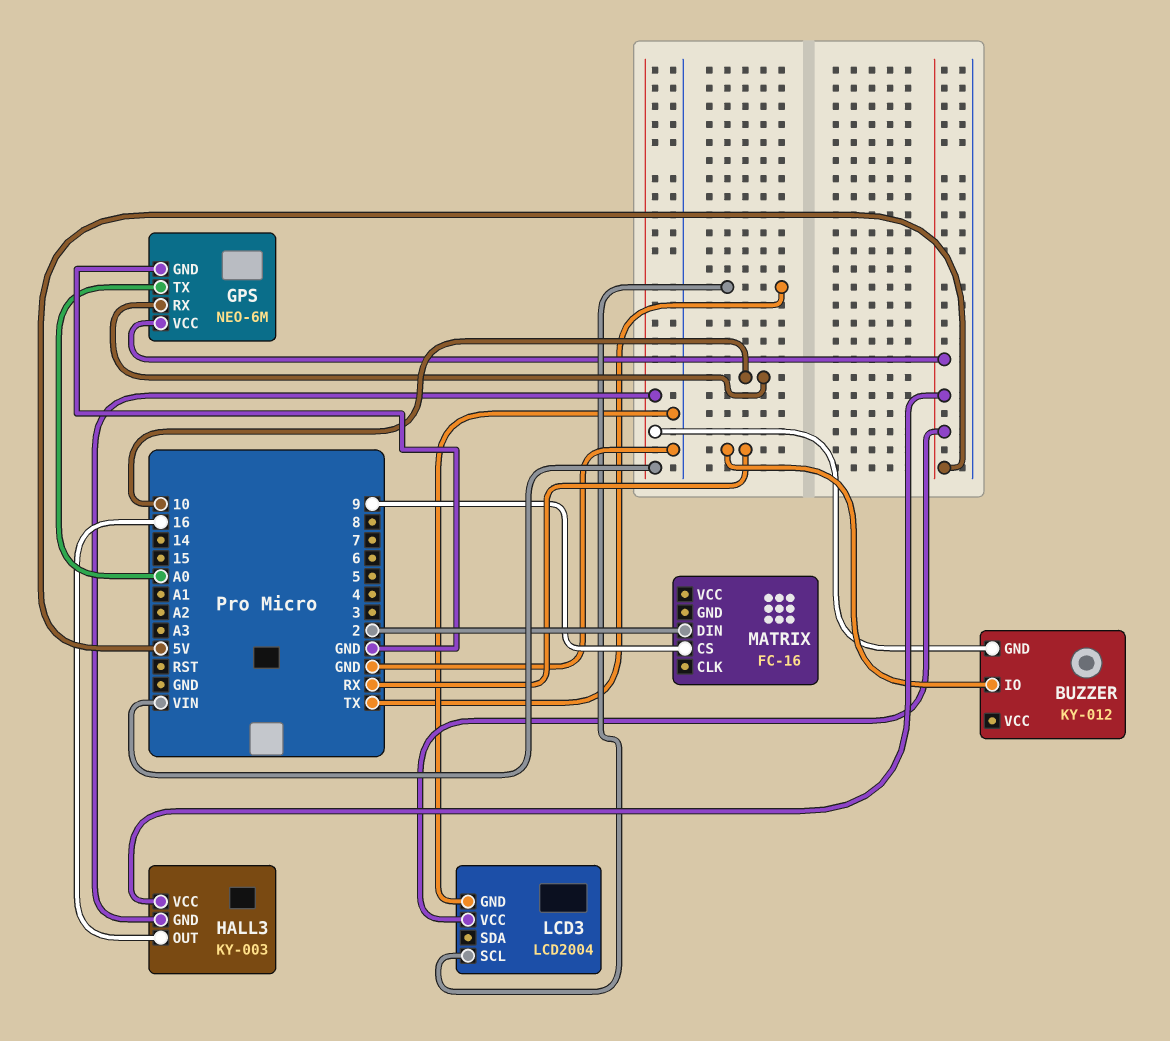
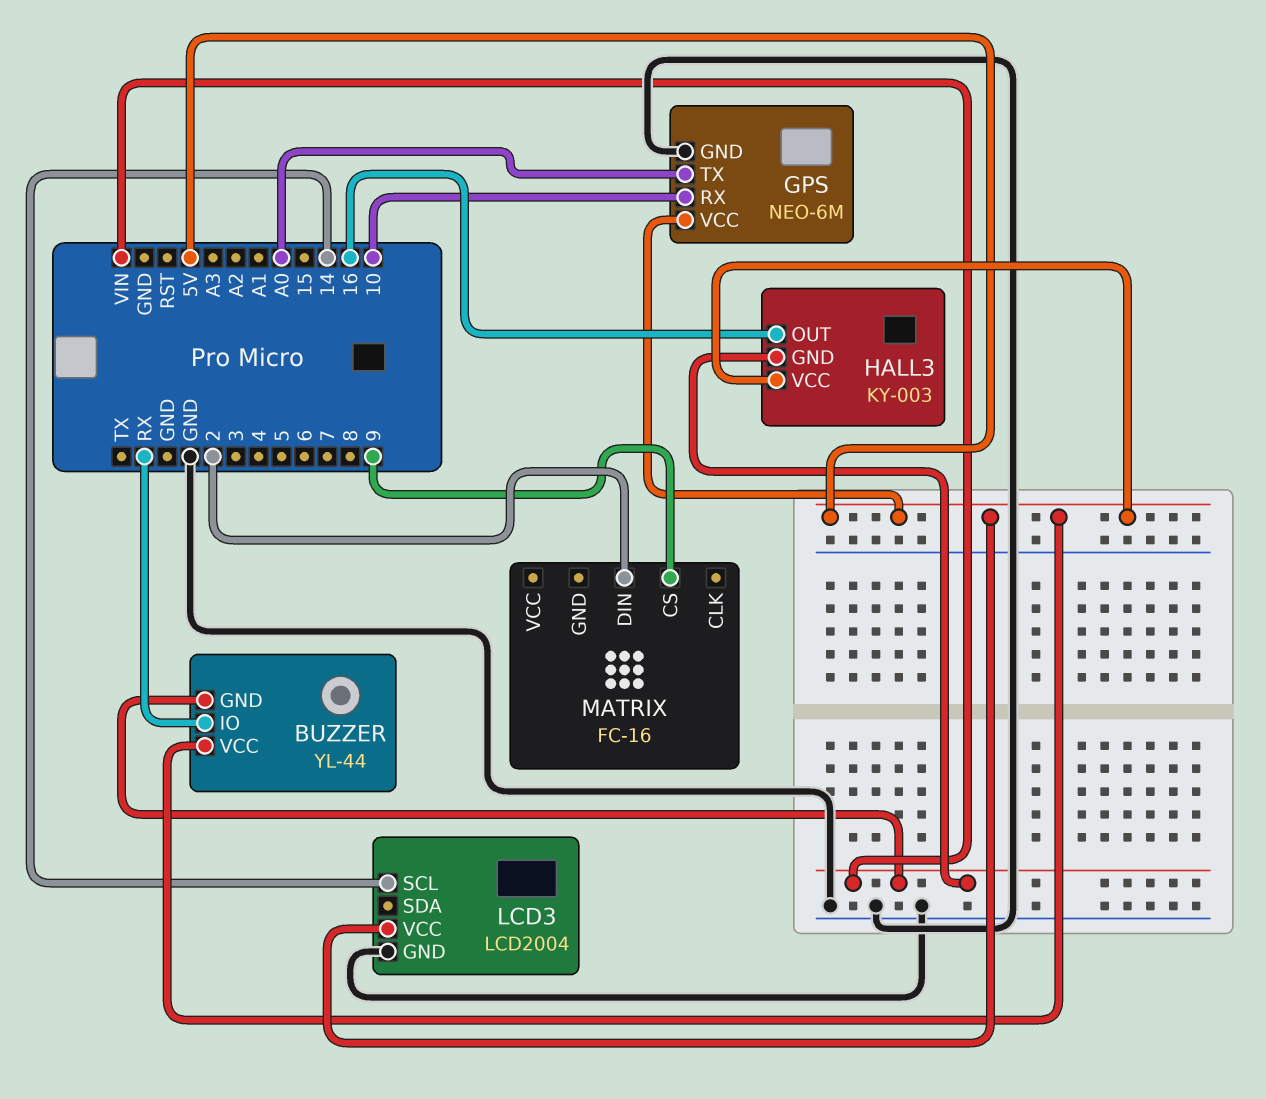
BUZZER: KY-012 -> YL-44
BUZZER pin VCC: none -> 5V
LCD3 pin SCL: TX -> 14

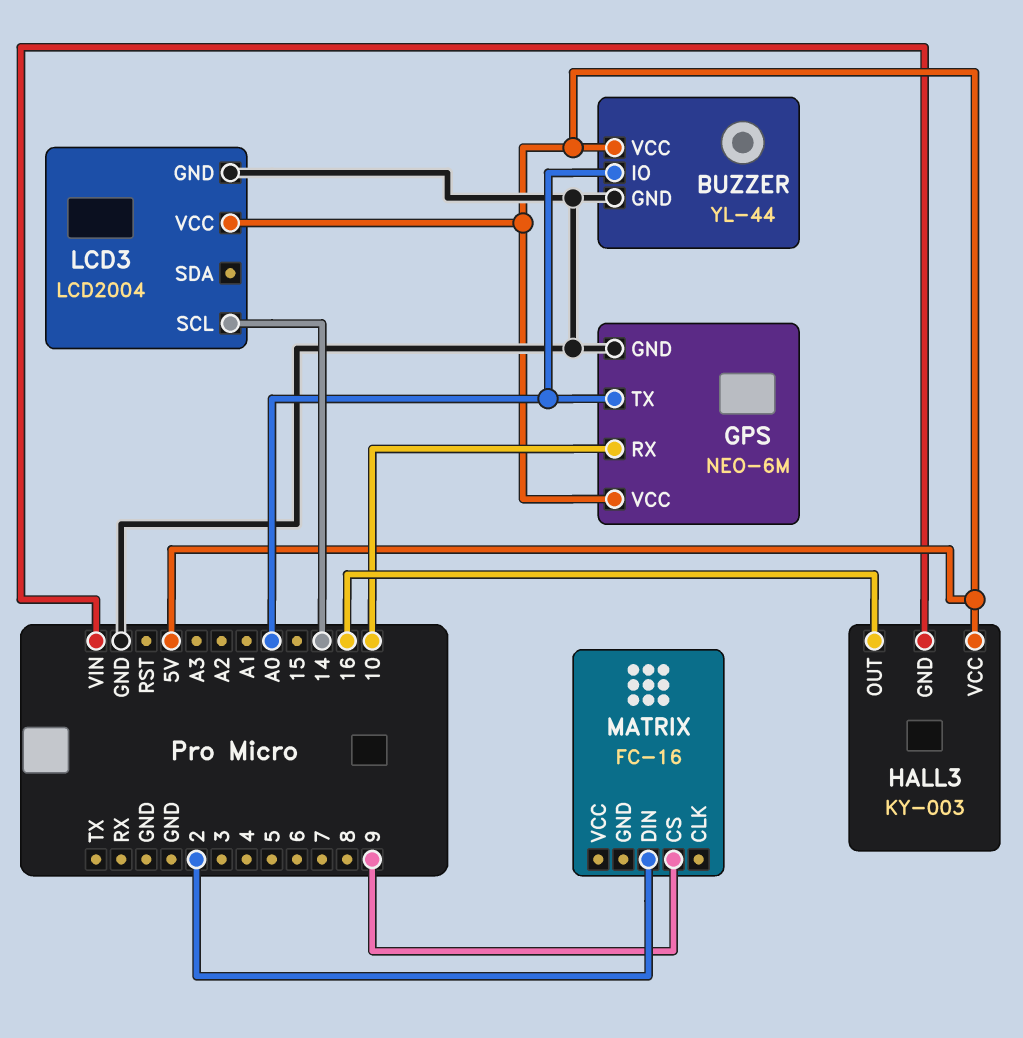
BUZZER pin GND: VIN -> GND
BUZZER pin IO: RX -> A0

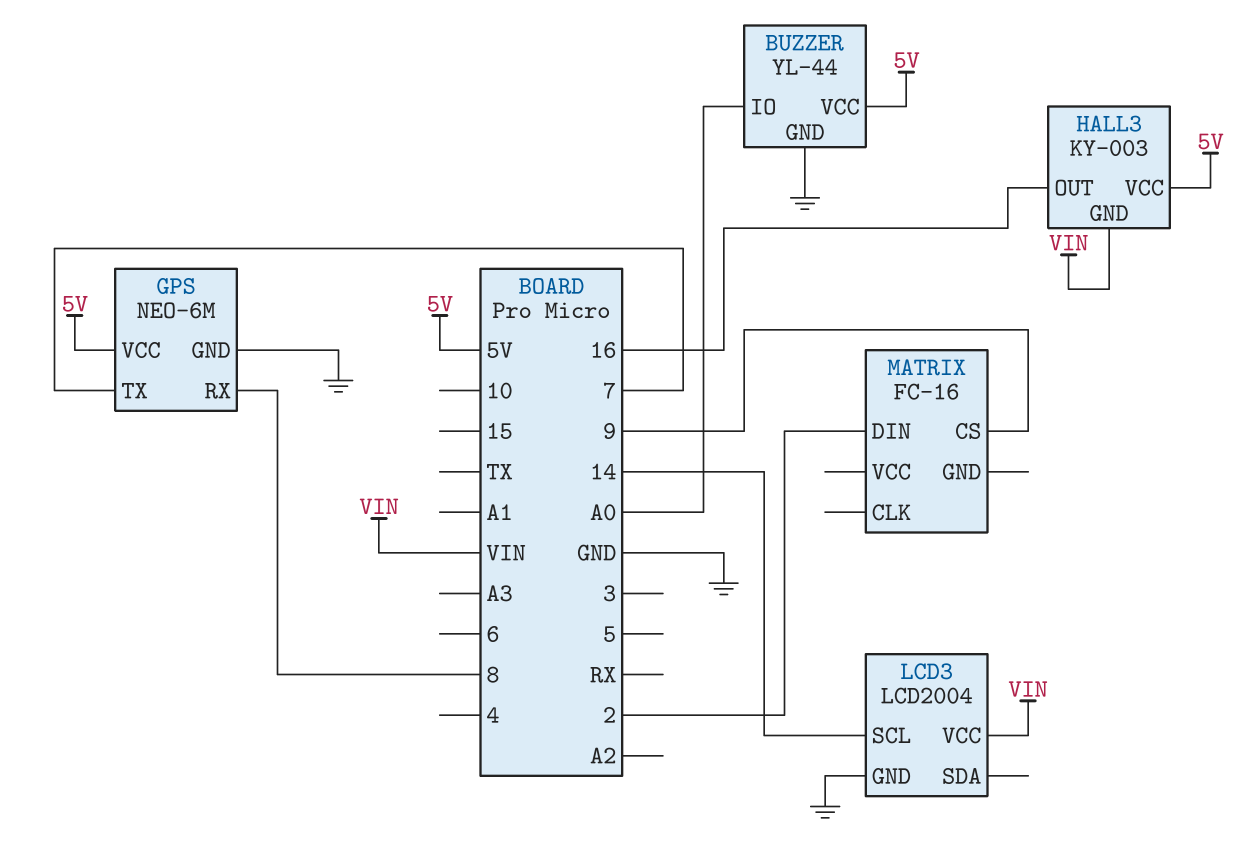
GPS pin RX: 10 -> 8
GPS pin TX: A0 -> 7
LCD3 pin VCC: 5V -> VIN

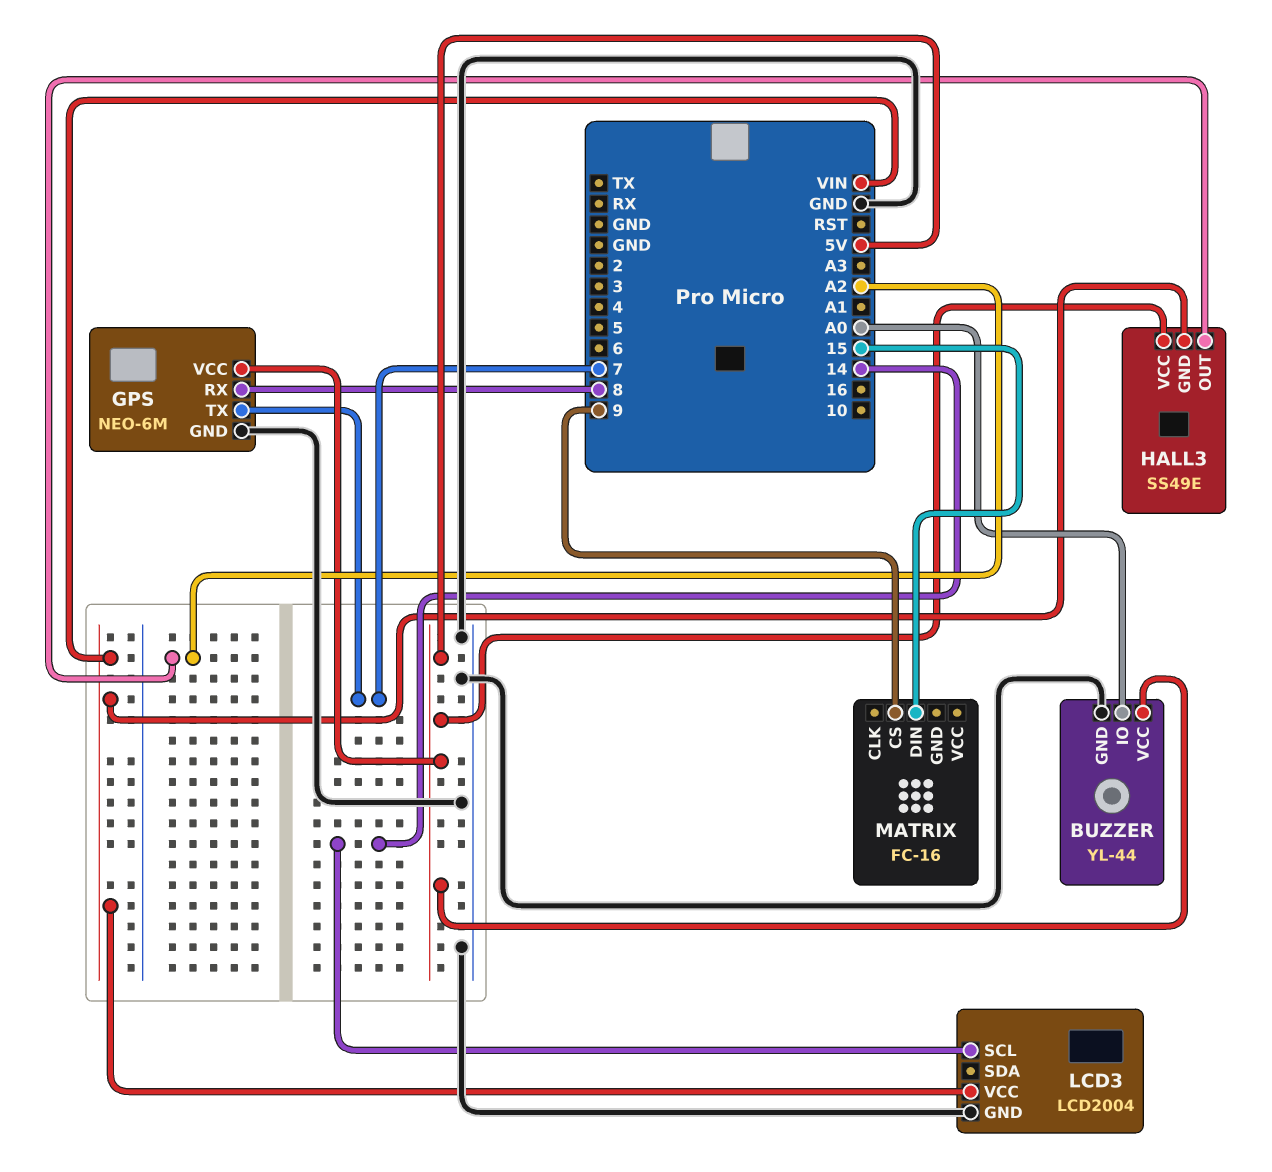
HALL3: KY-003 -> SS49E
HALL3 pin OUT: 16 -> A2
MATRIX pin DIN: 2 -> 15

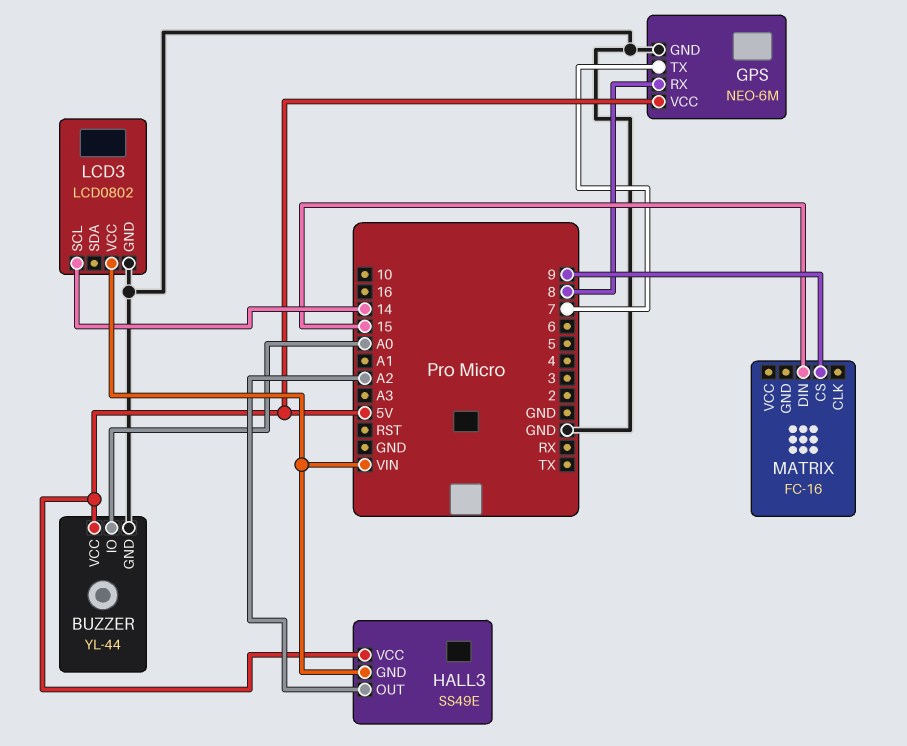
LCD3: LCD2004 -> LCD0802

